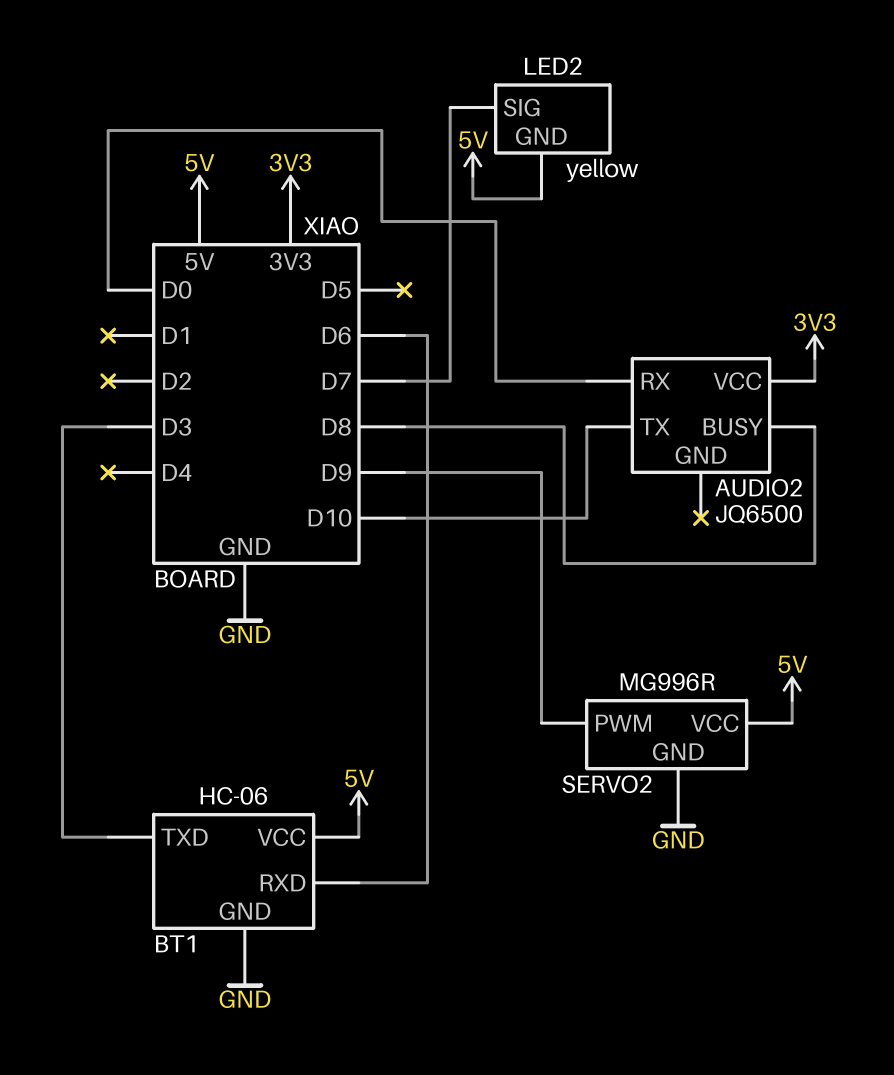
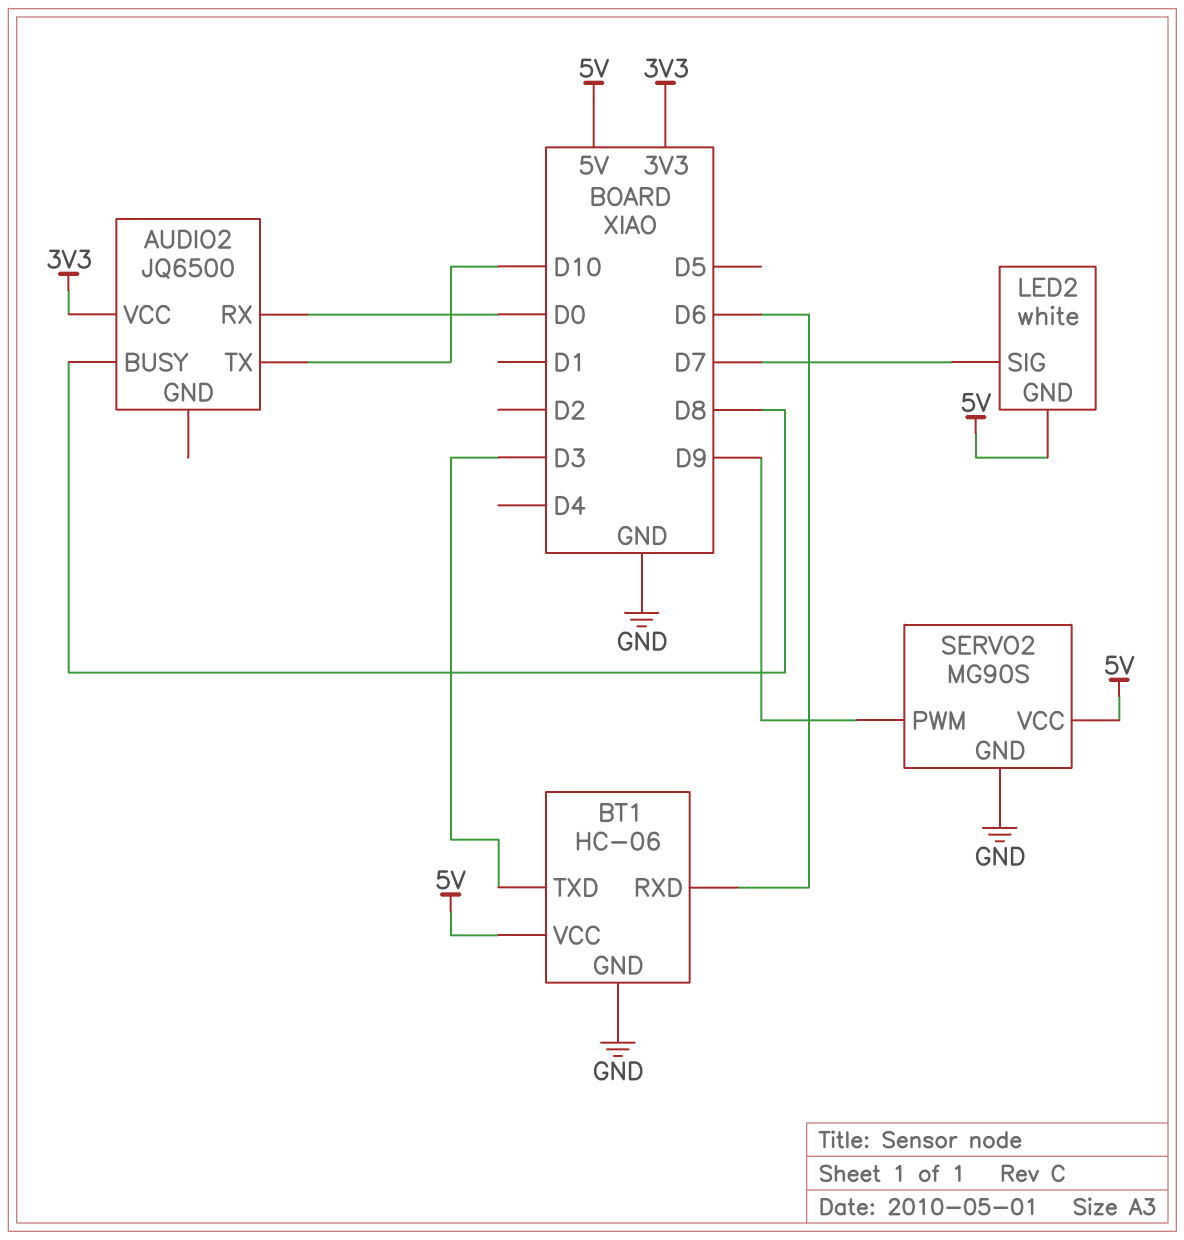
LED2: yellow -> white
SERVO2: MG996R -> MG90S

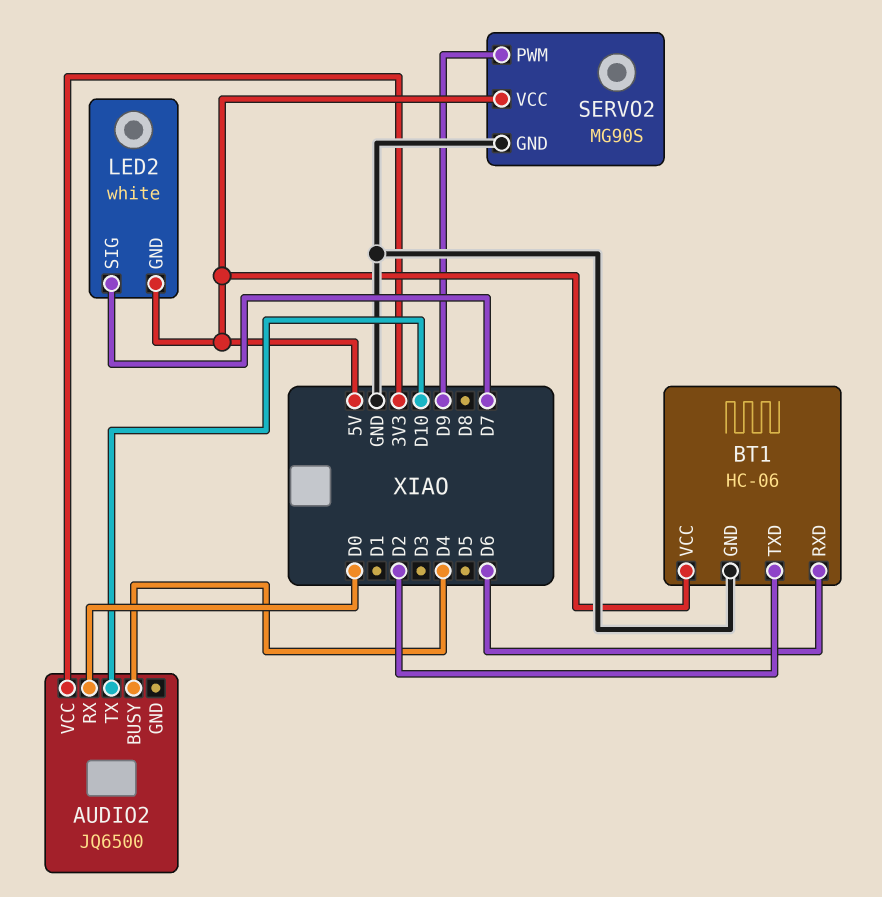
AUDIO2 pin BUSY: D8 -> D4
BT1 pin TXD: D3 -> D2

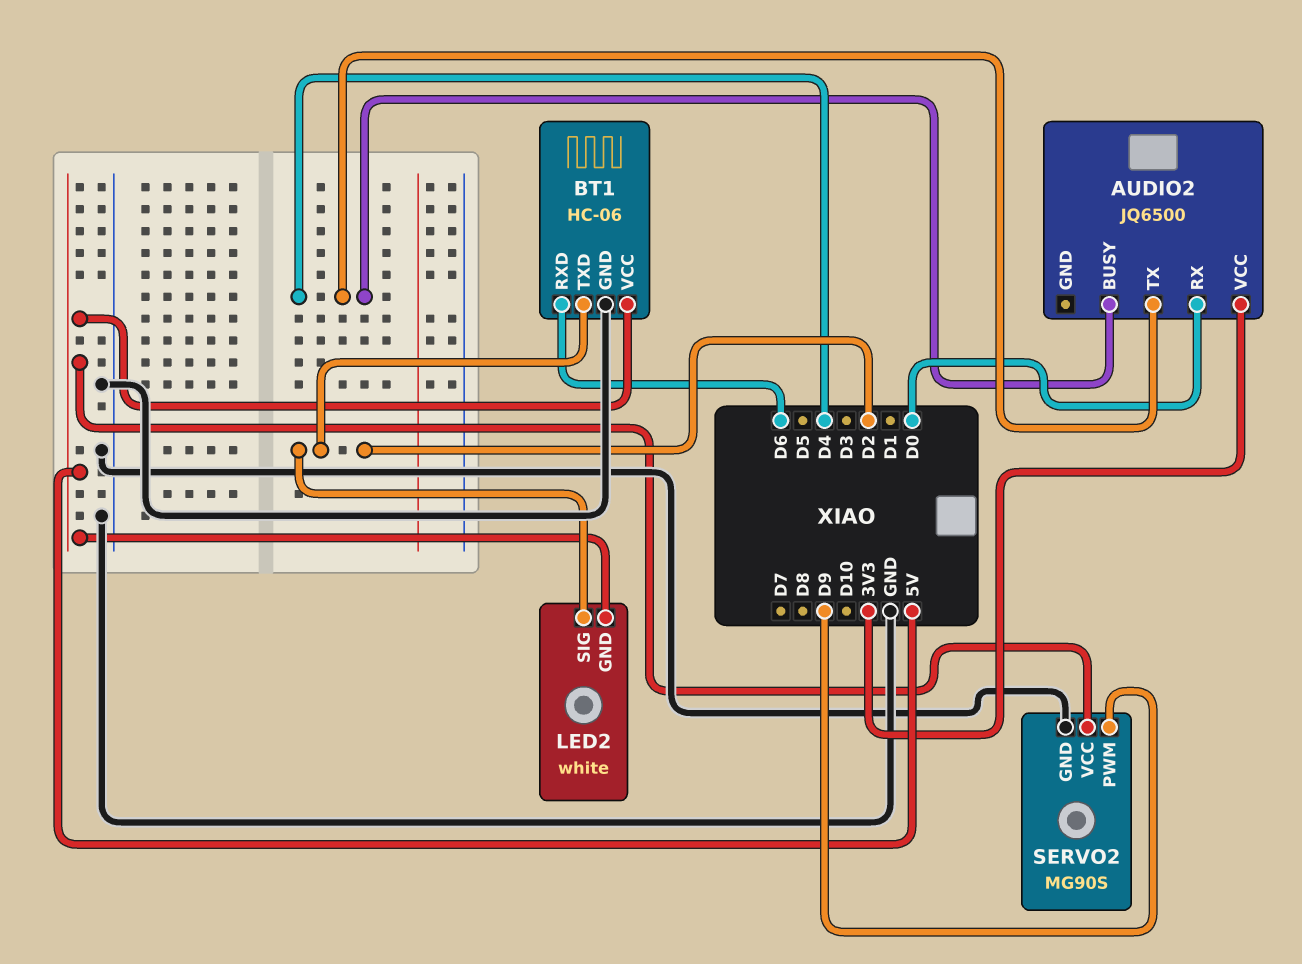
AUDIO2 pin TX: D10 -> D4
LED2 pin SIG: D7 -> D2

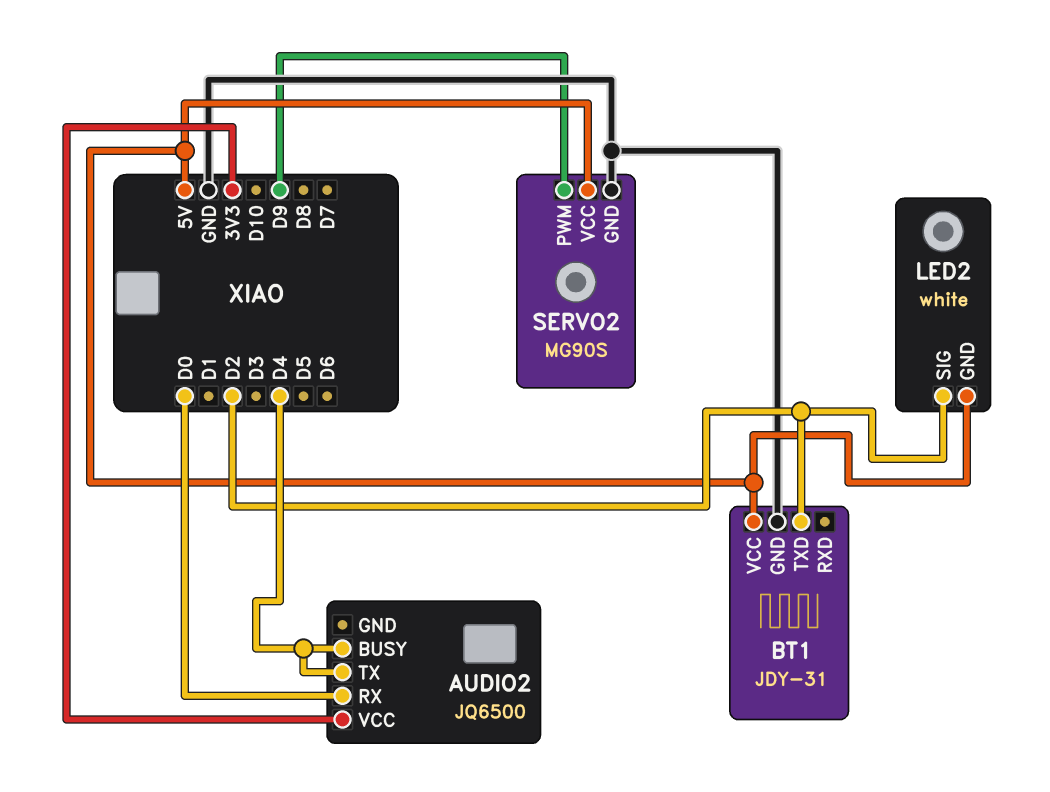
BT1: HC-06 -> JDY-31
BT1 pin RXD: D6 -> none

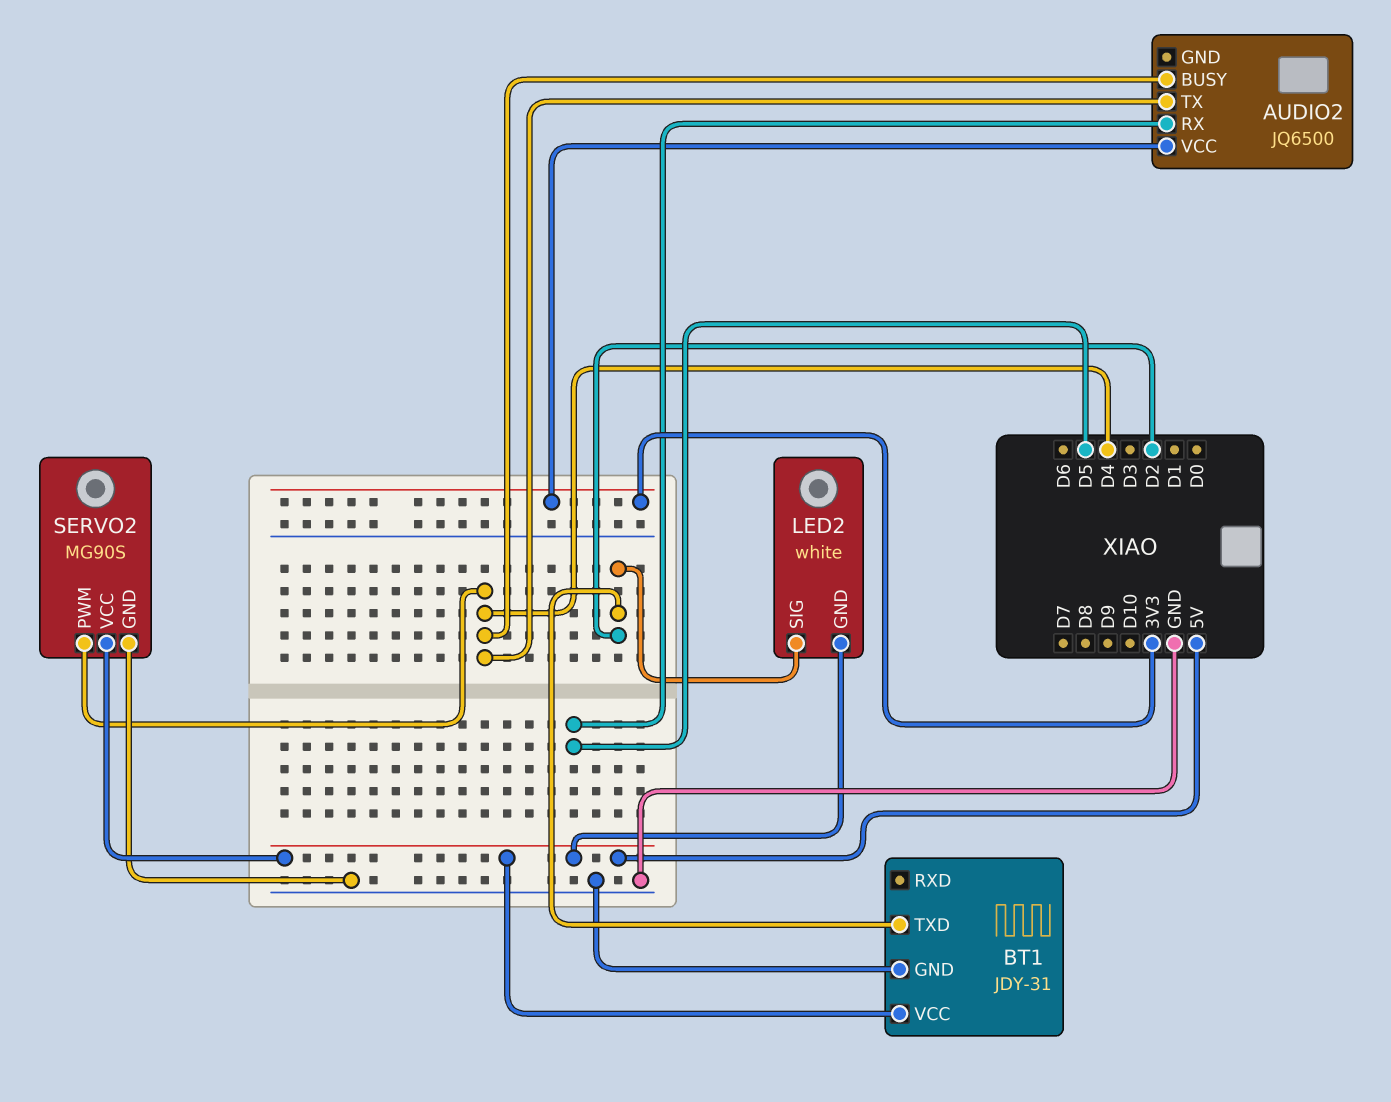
AUDIO2 pin RX: D0 -> D5
SERVO2 pin PWM: D9 -> D4

